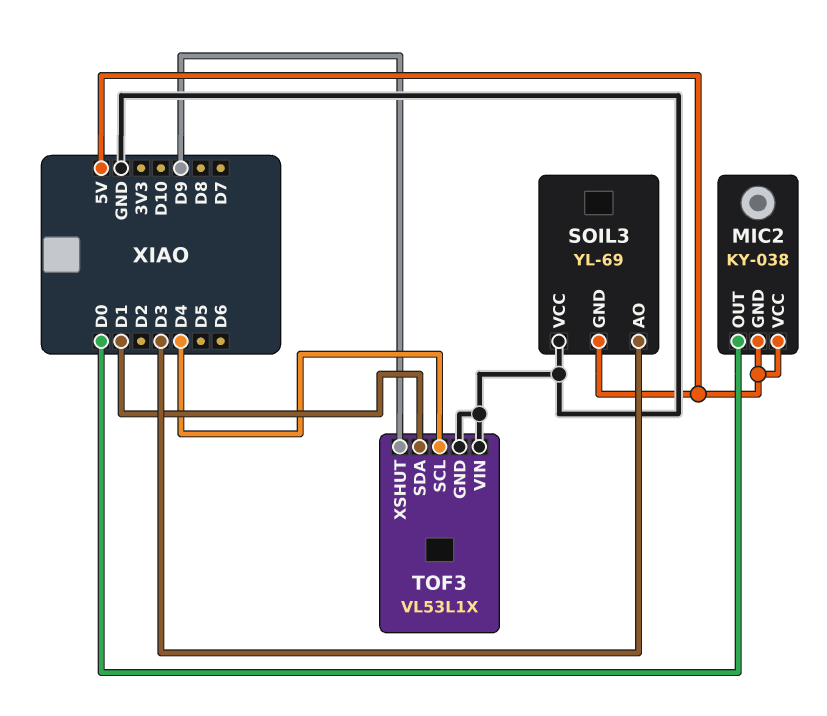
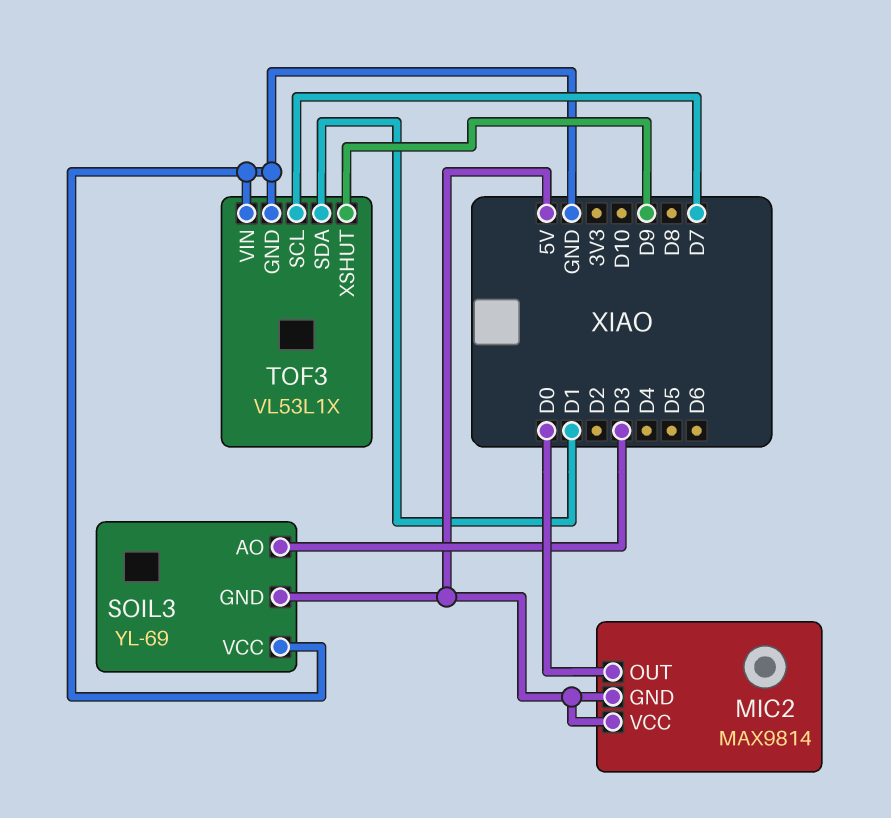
MIC2: KY-038 -> MAX9814
TOF3 pin SCL: D4 -> D7

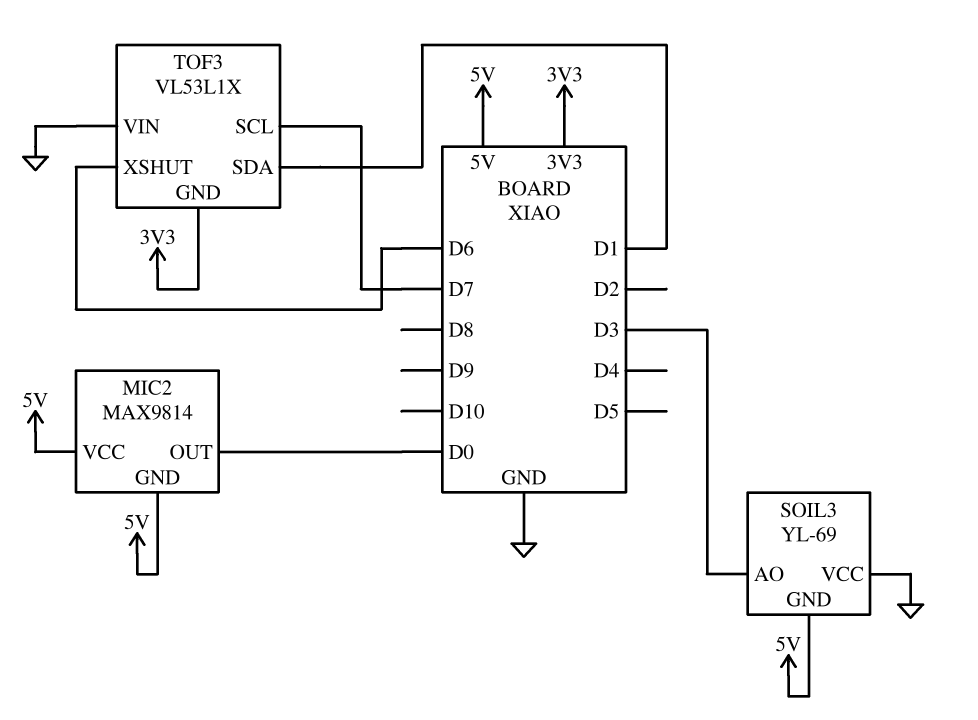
TOF3 pin GND: GND -> 3V3
TOF3 pin XSHUT: D9 -> D6

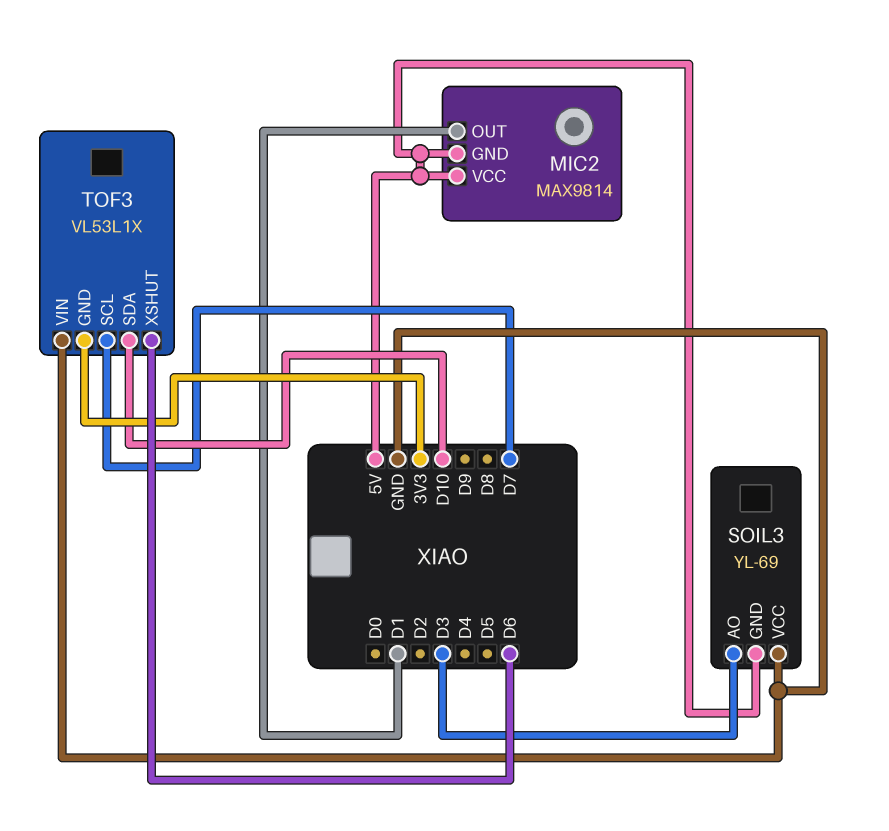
MIC2 pin OUT: D0 -> D1
TOF3 pin SDA: D1 -> D10

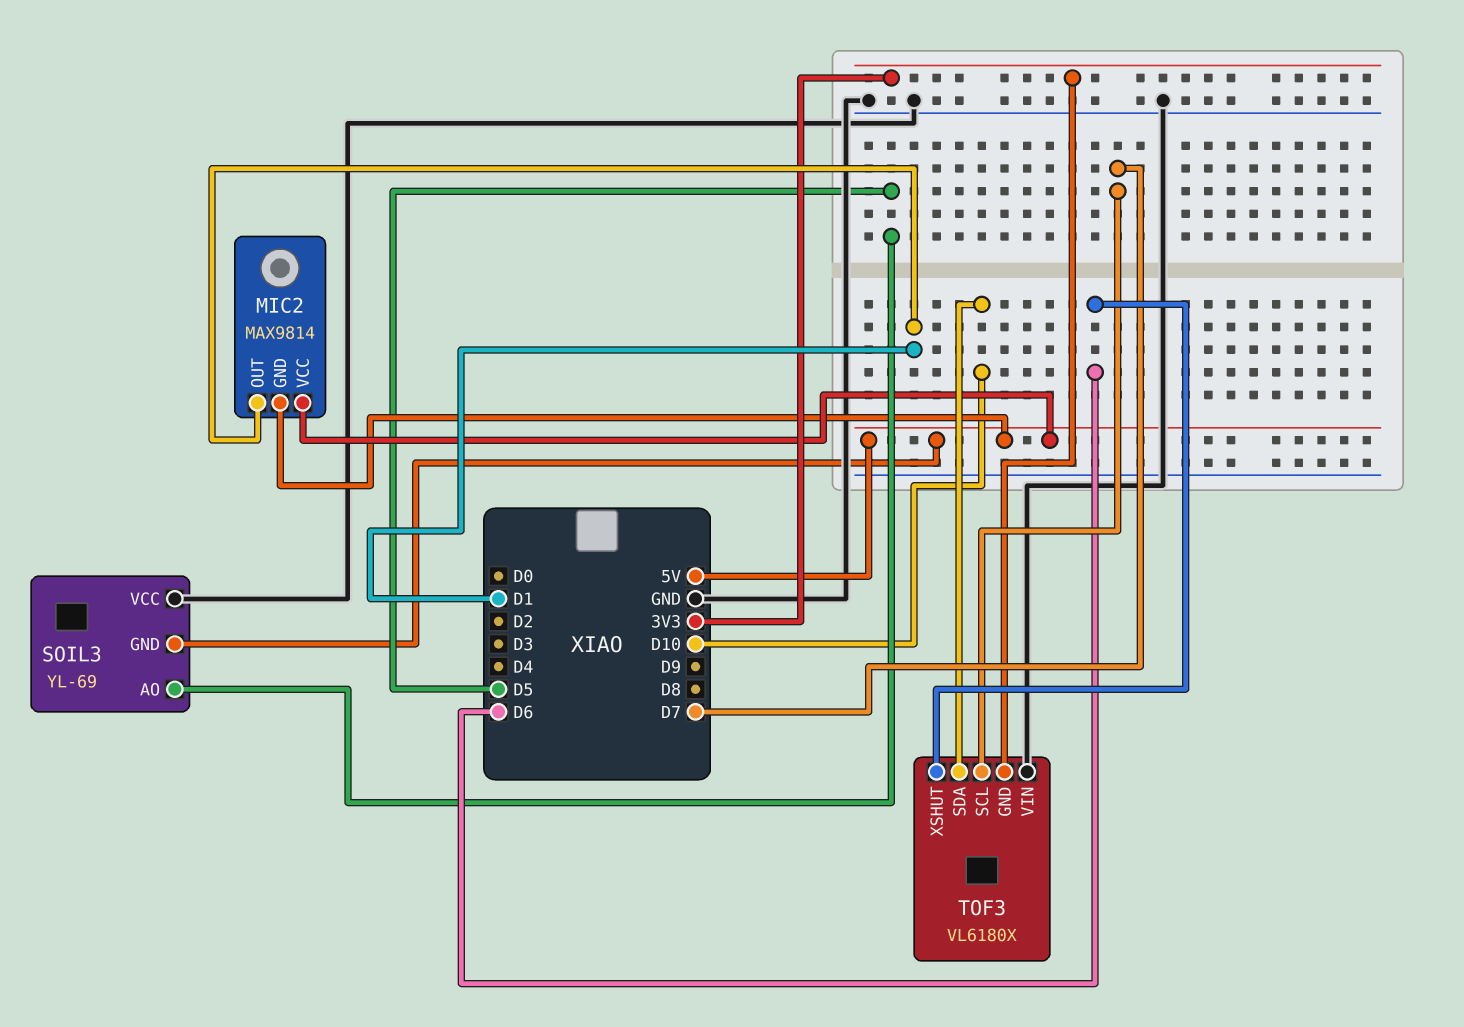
SOIL3 pin AO: D3 -> D5
TOF3: VL53L1X -> VL6180X

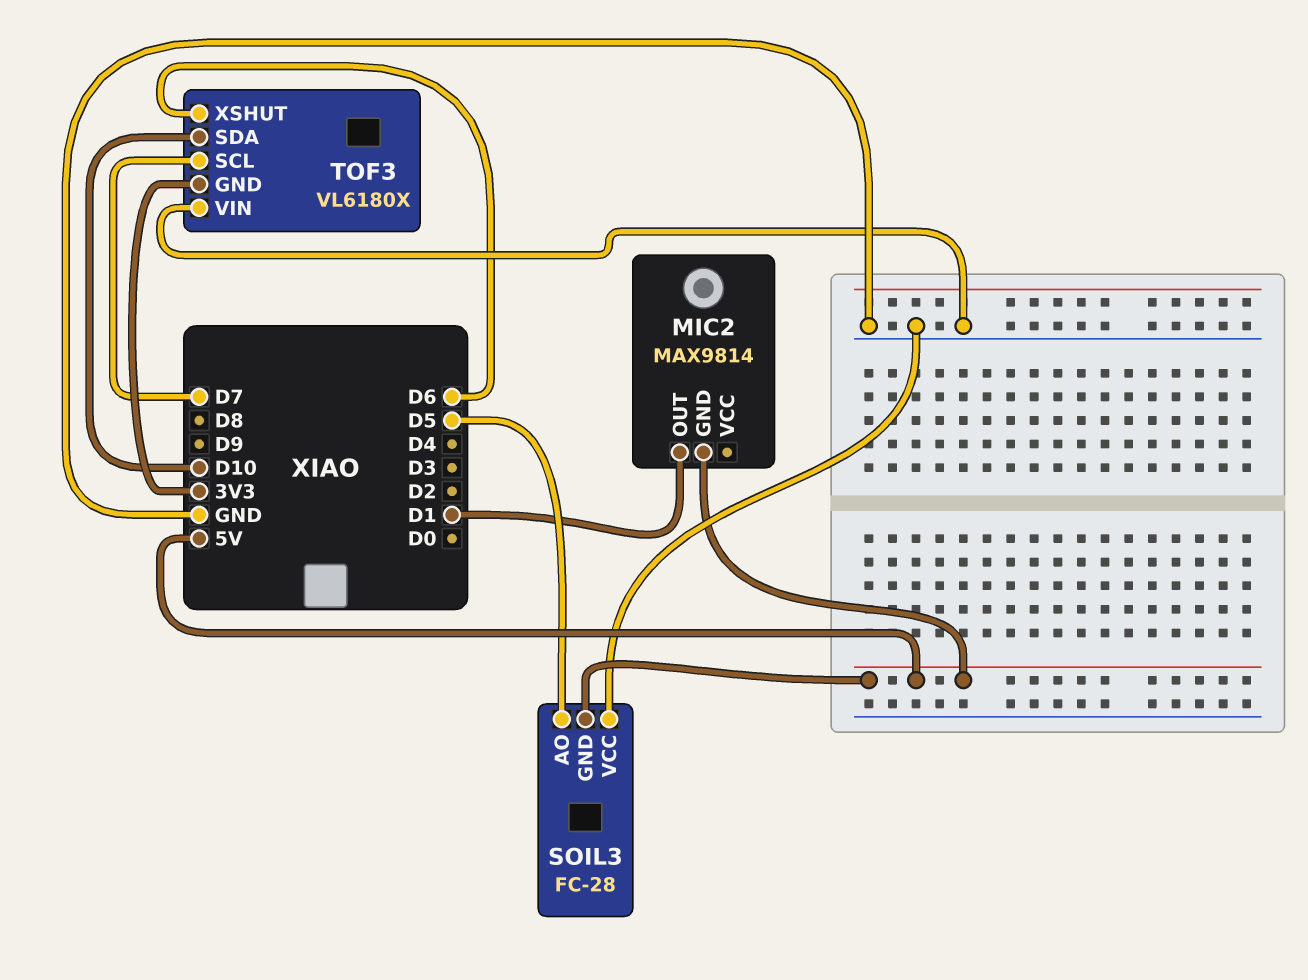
MIC2 pin VCC: 5V -> none
SOIL3: YL-69 -> FC-28

